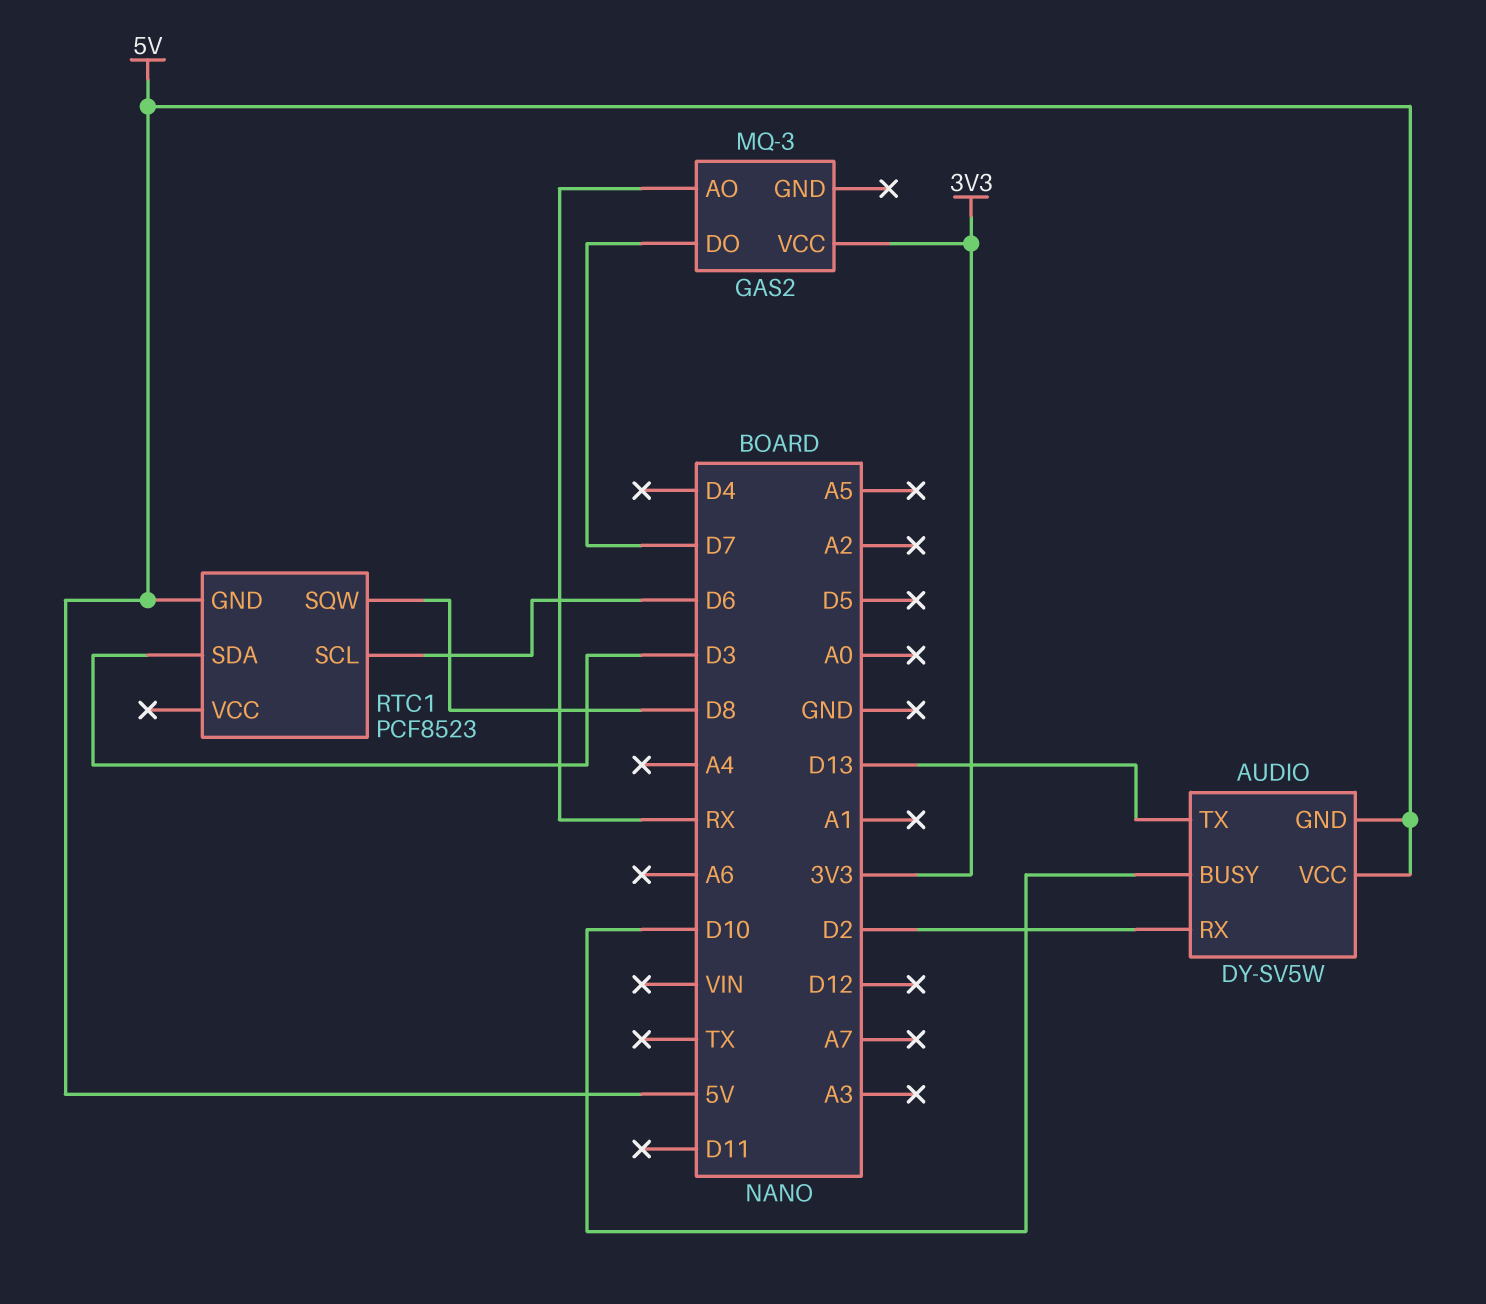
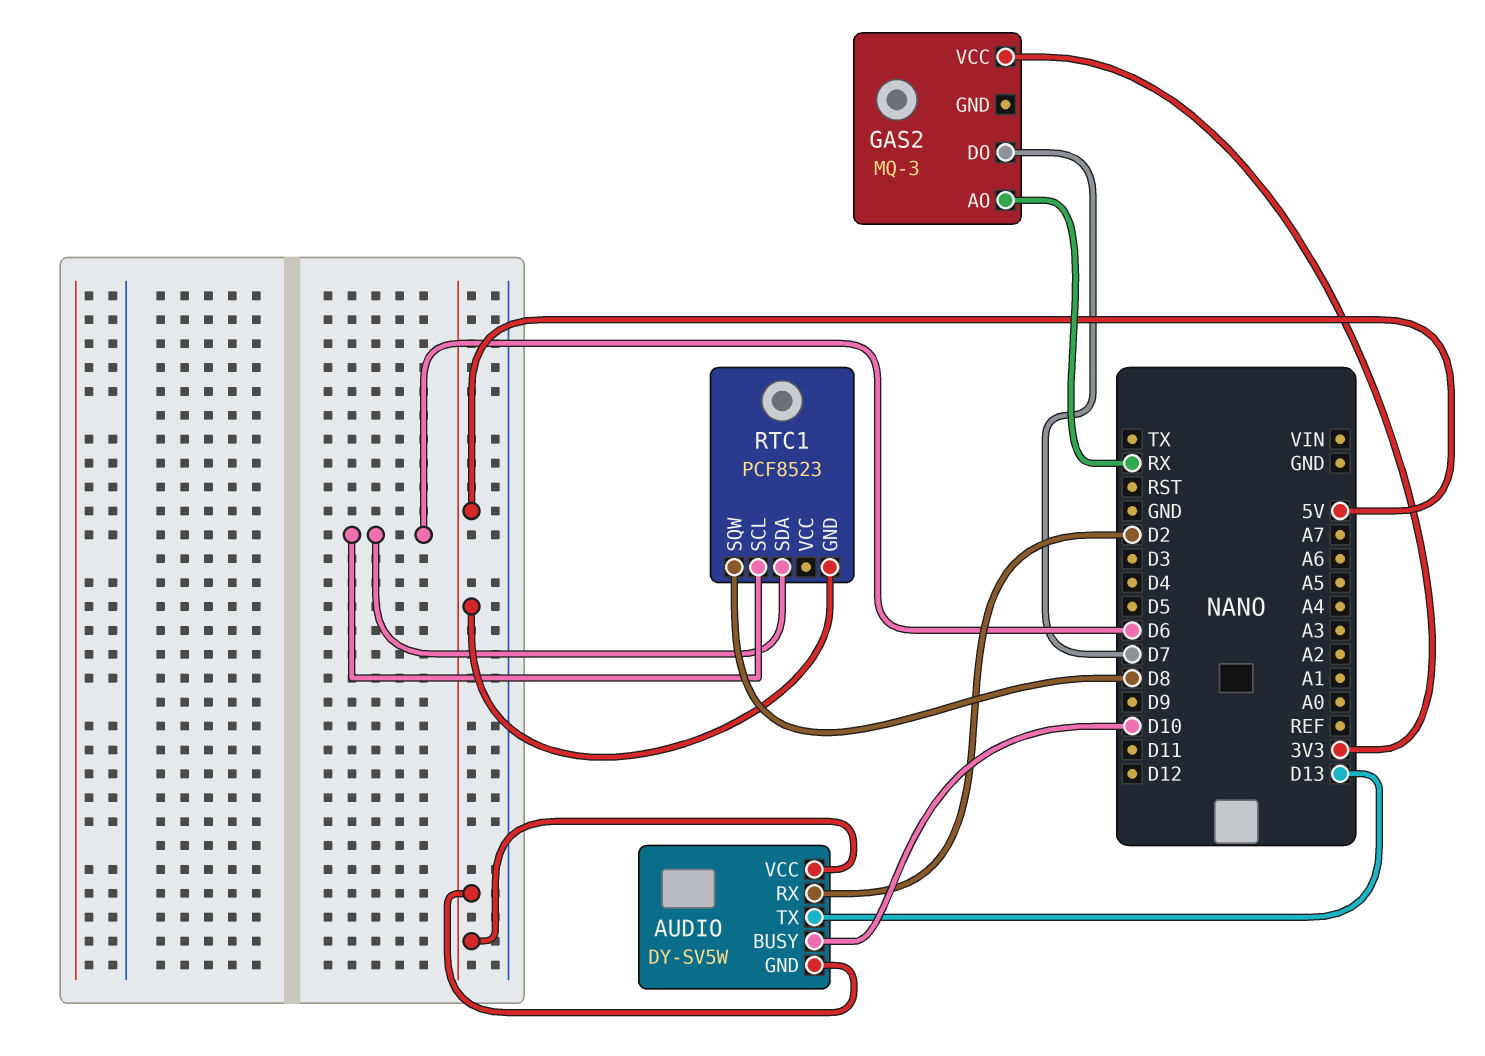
RTC1 pin SDA: D3 -> D6

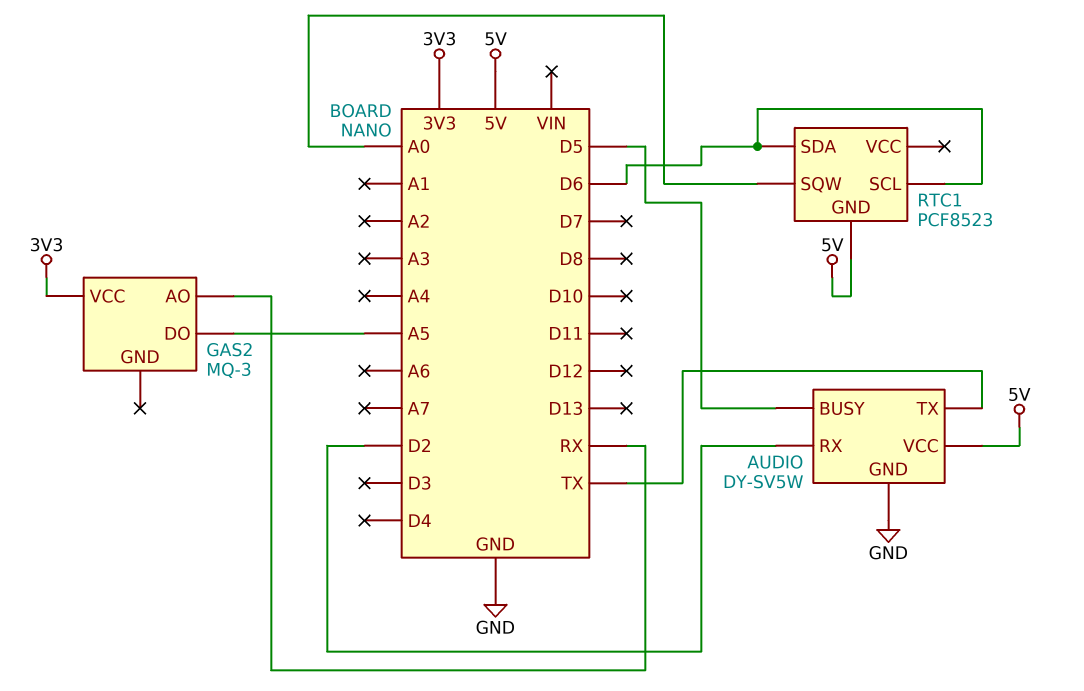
AUDIO pin BUSY: D10 -> D5
AUDIO pin GND: 5V -> GND
AUDIO pin TX: D13 -> TX
GAS2 pin DO: D7 -> A5
RTC1 pin SQW: D8 -> A0

